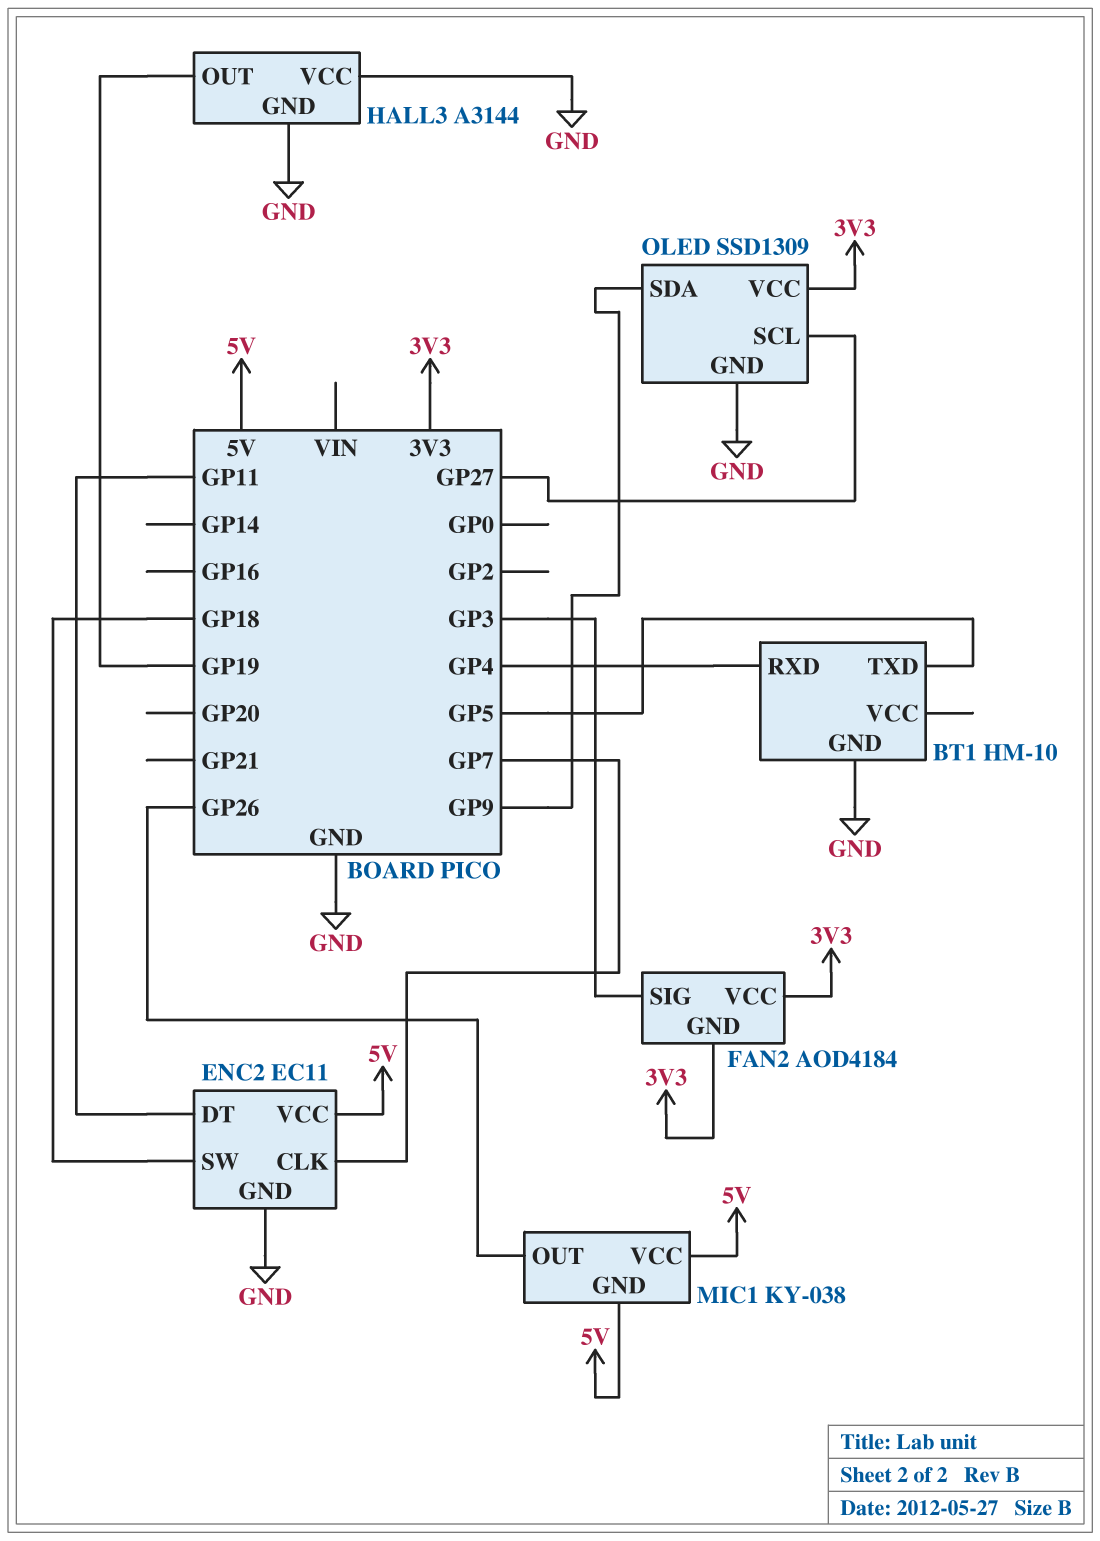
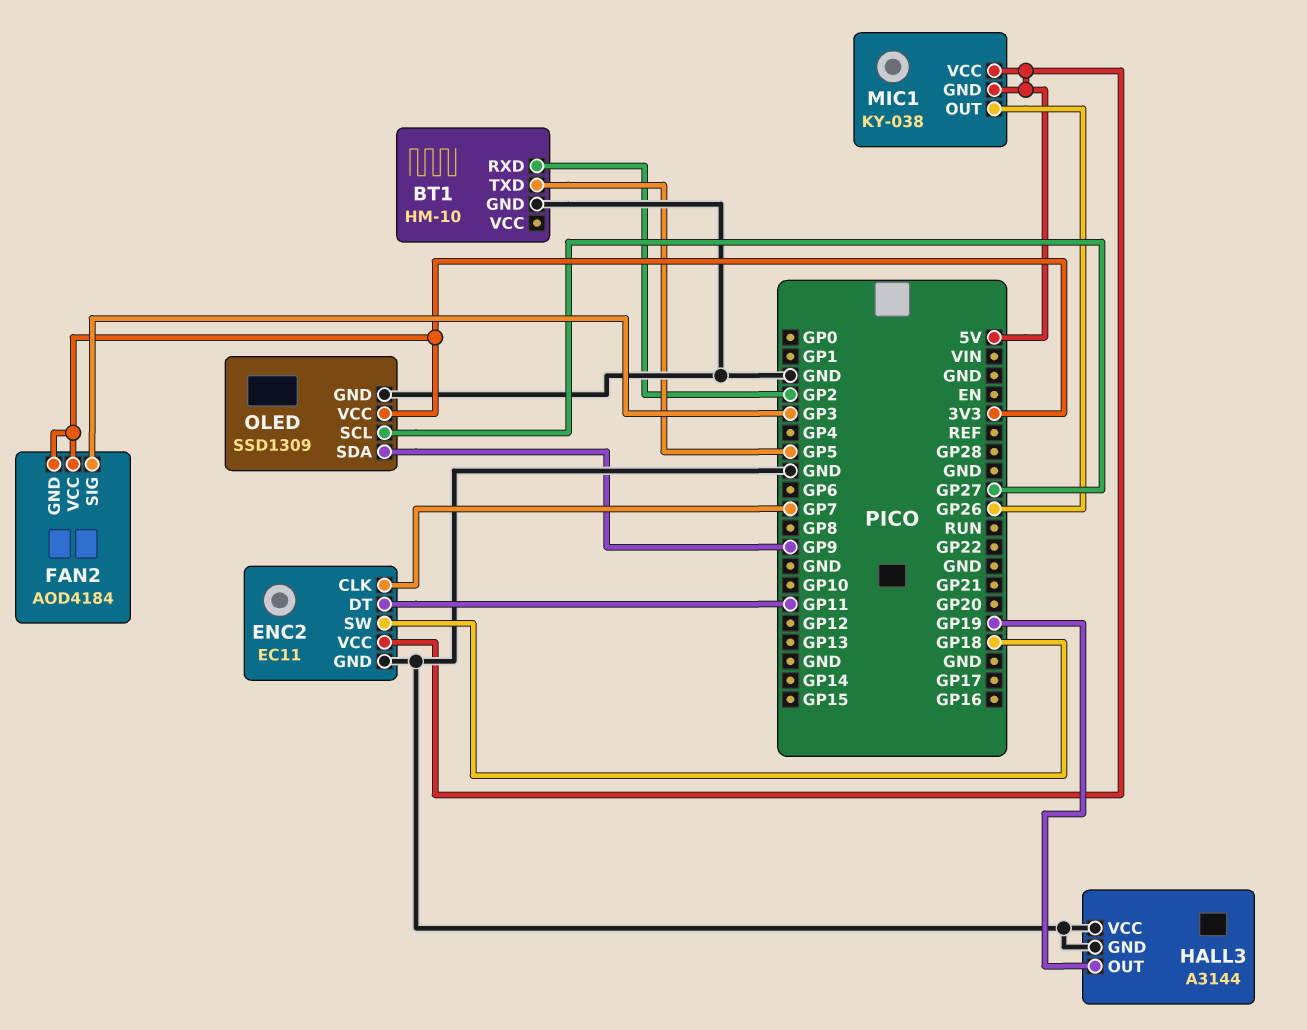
BT1 pin RXD: GP4 -> GP2

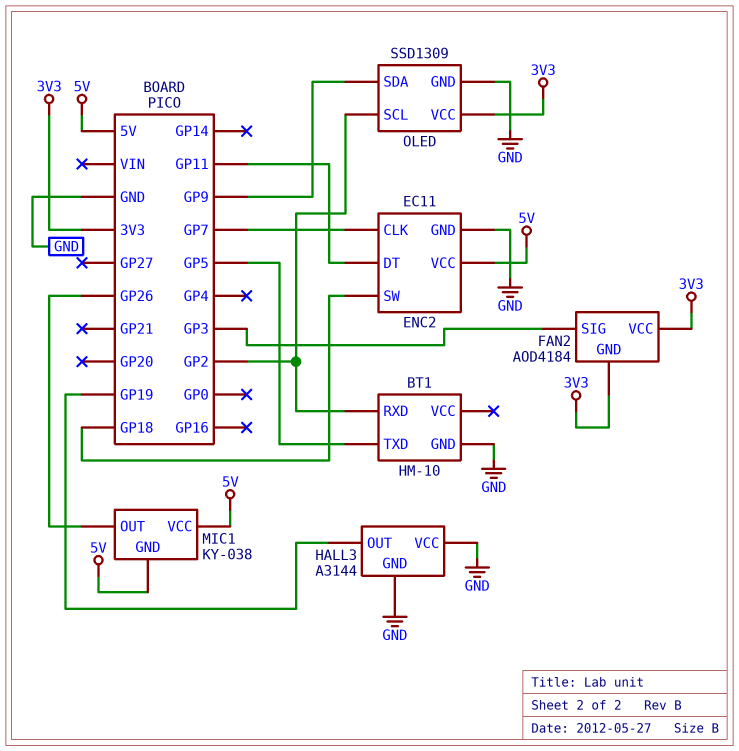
OLED pin SCL: GP27 -> GP2

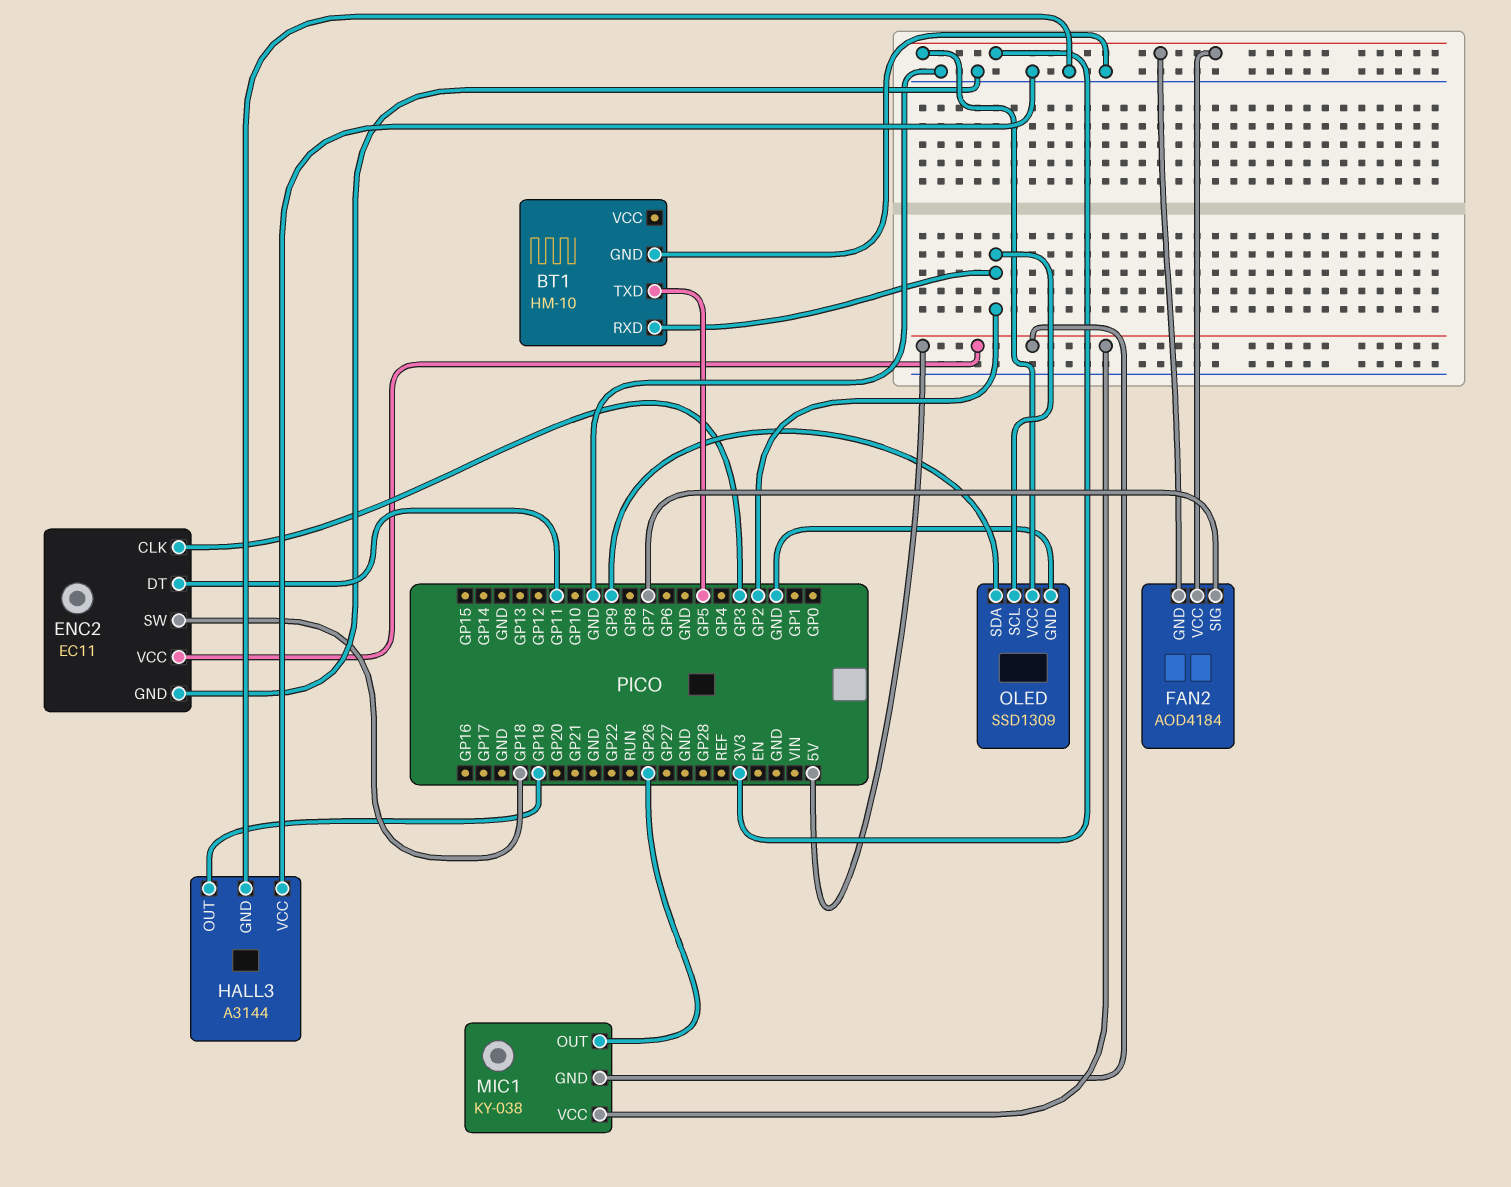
ENC2 pin CLK: GP7 -> GP3
FAN2 pin SIG: GP3 -> GP7

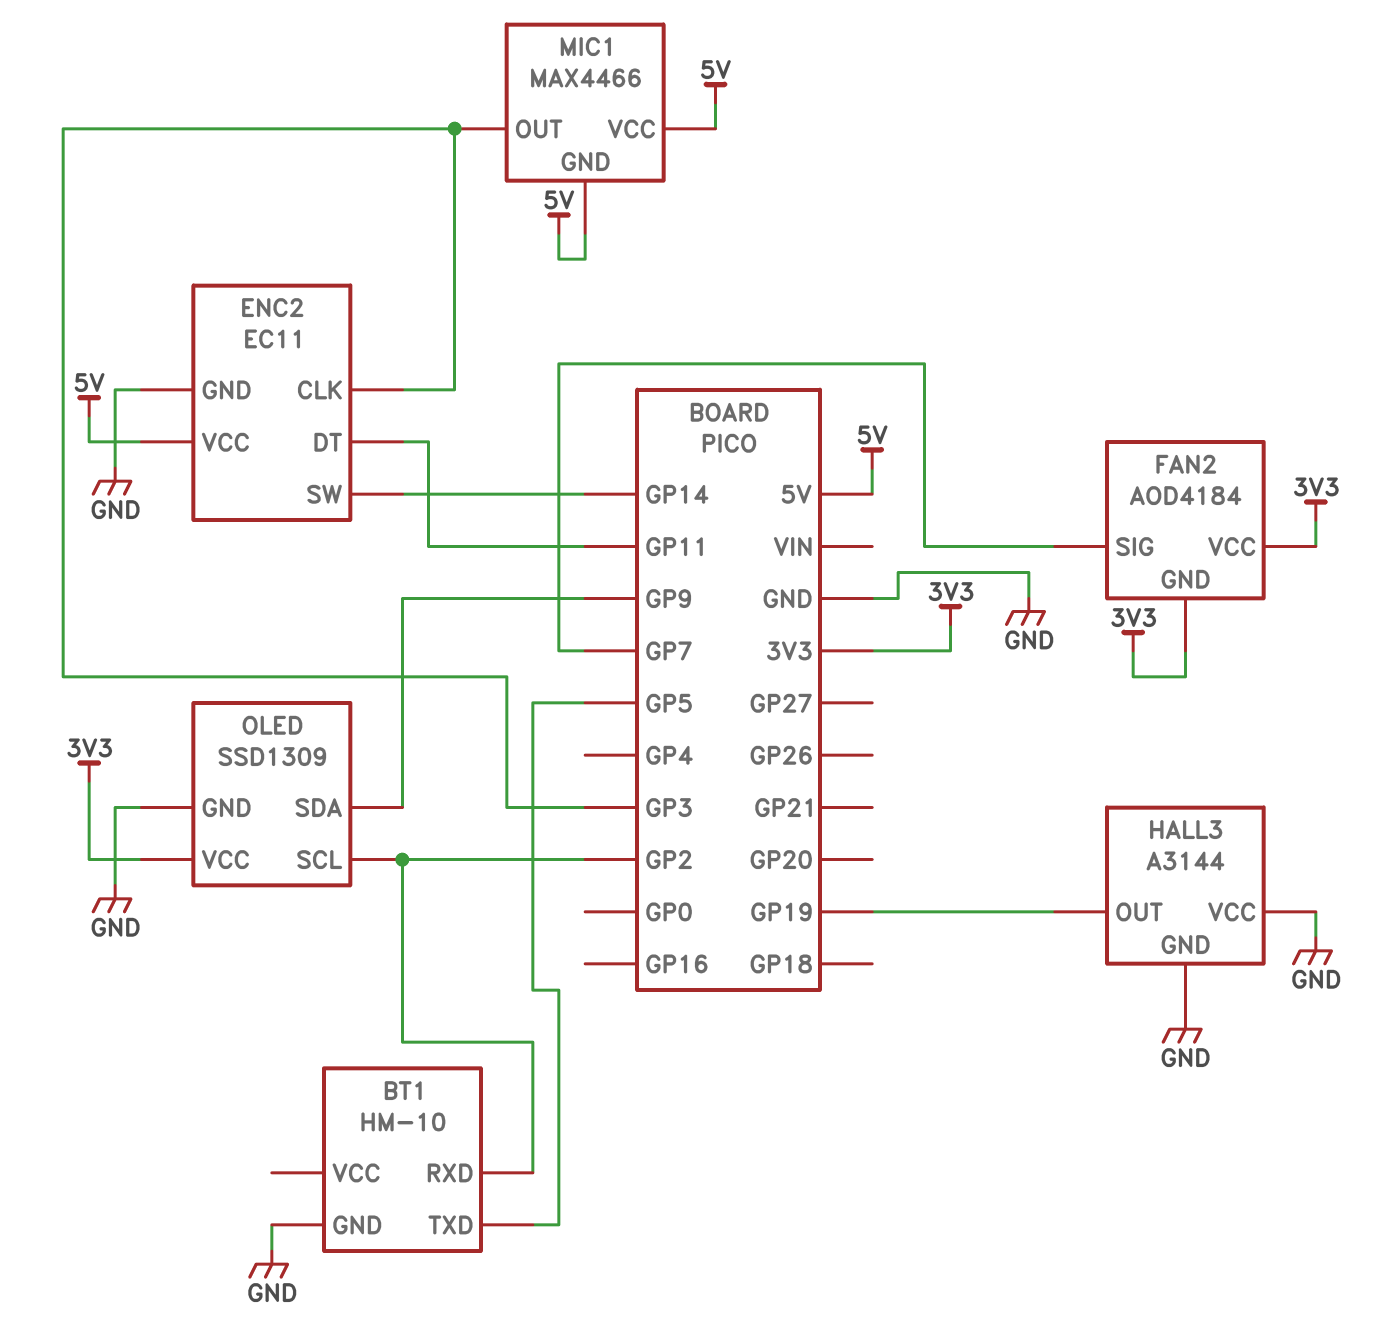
ENC2 pin SW: GP18 -> GP14
MIC1: KY-038 -> MAX4466
MIC1 pin OUT: GP26 -> GP3

